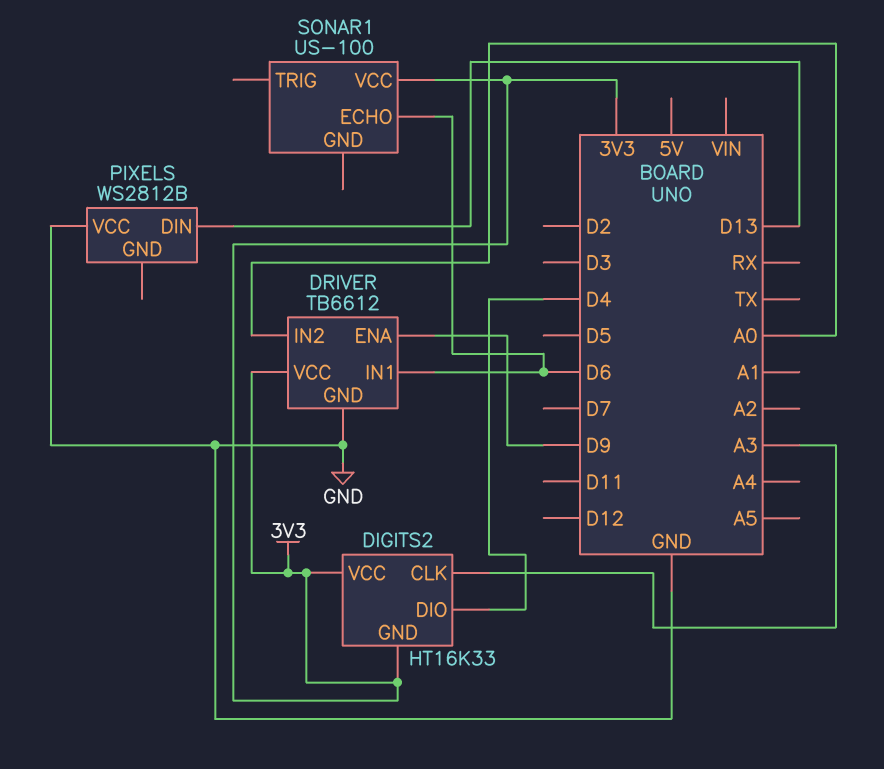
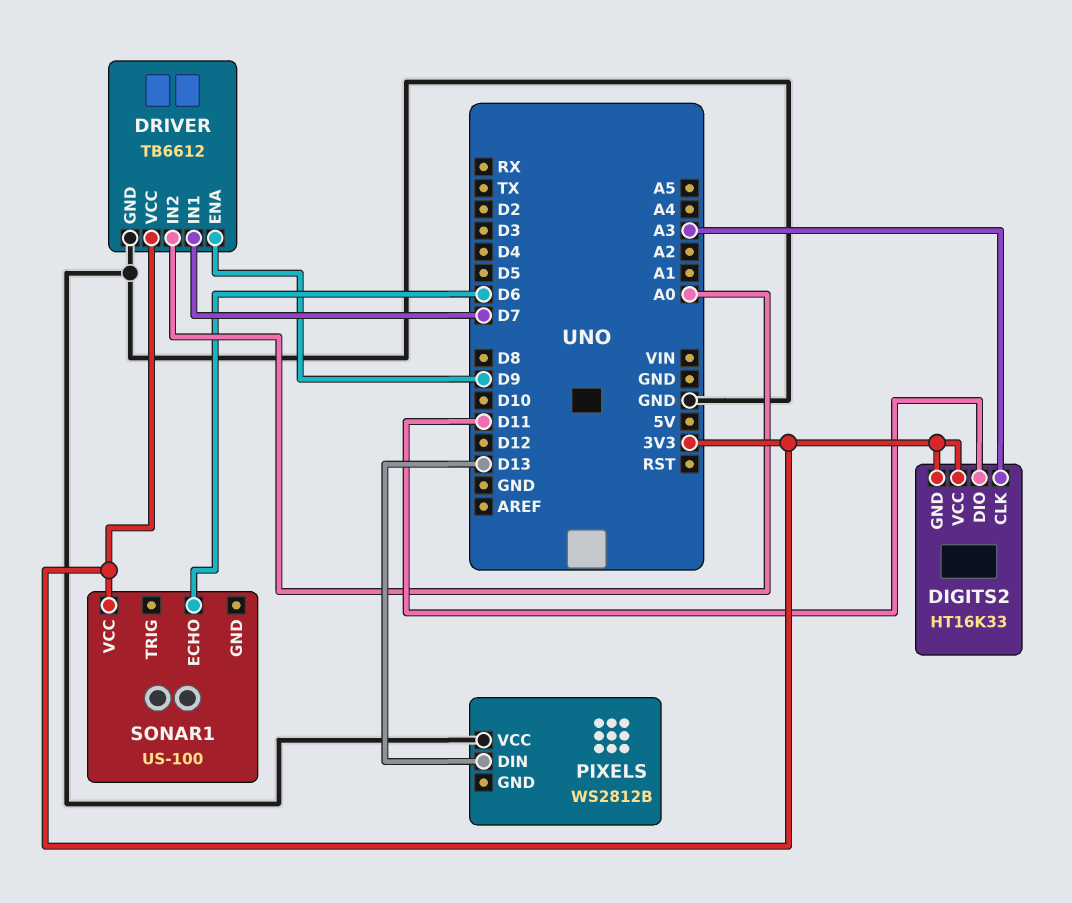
DIGITS2 pin DIO: D4 -> D11
DRIVER pin IN1: D6 -> D7

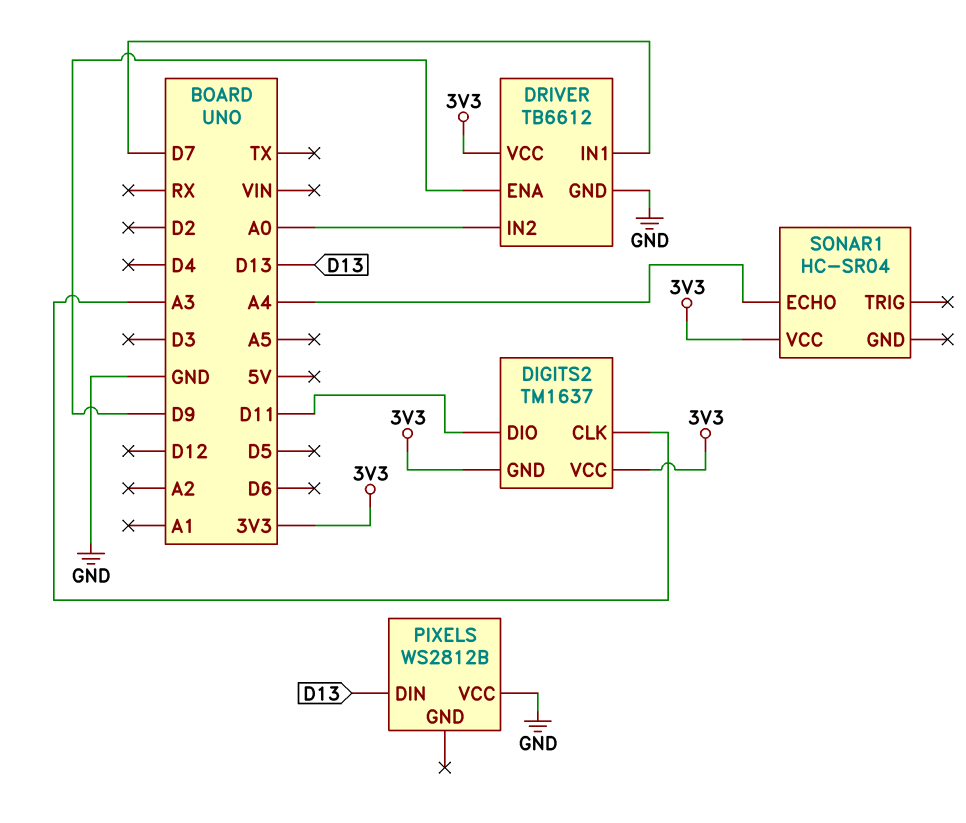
DIGITS2: HT16K33 -> TM1637
SONAR1: US-100 -> HC-SR04
SONAR1 pin ECHO: D6 -> A4

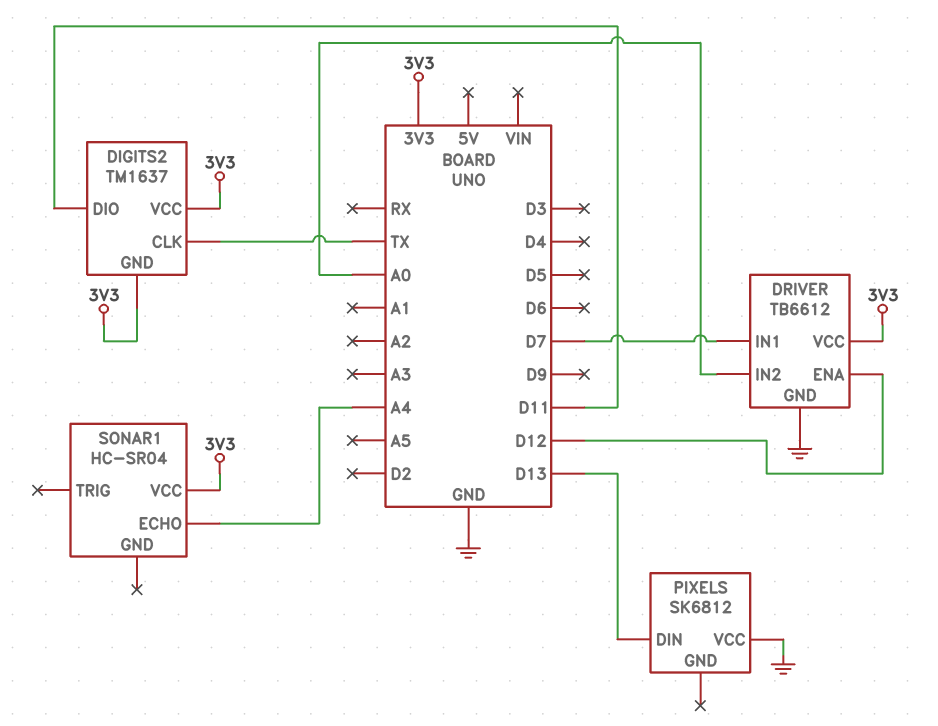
DIGITS2 pin CLK: A3 -> TX
DRIVER pin ENA: D9 -> D12
PIXELS: WS2812B -> SK6812

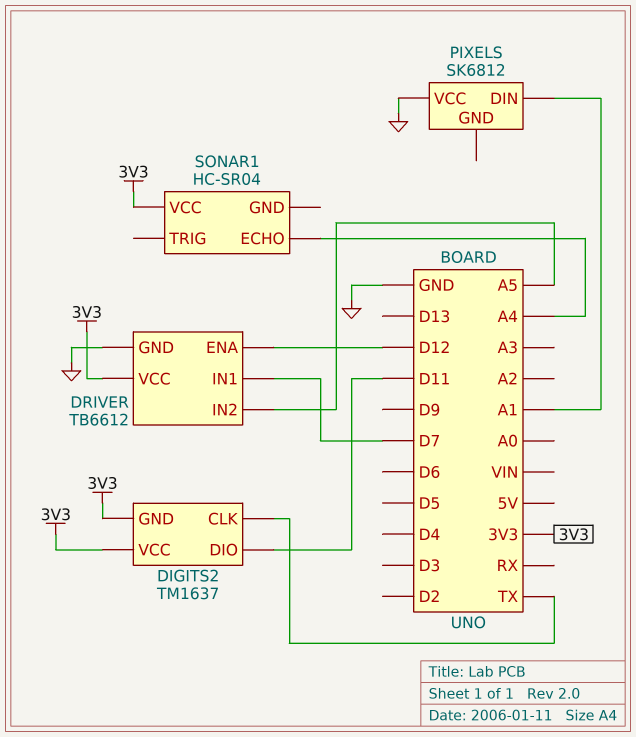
DRIVER pin IN2: A0 -> A5
PIXELS pin DIN: D13 -> A1

